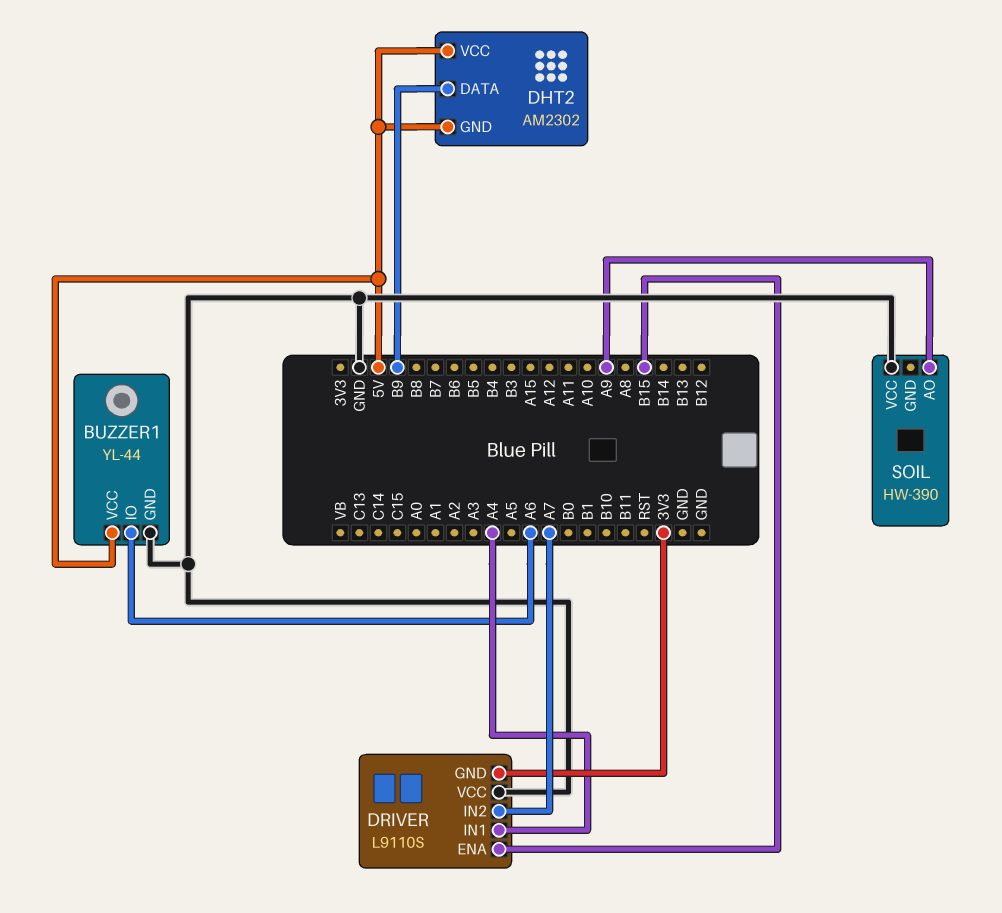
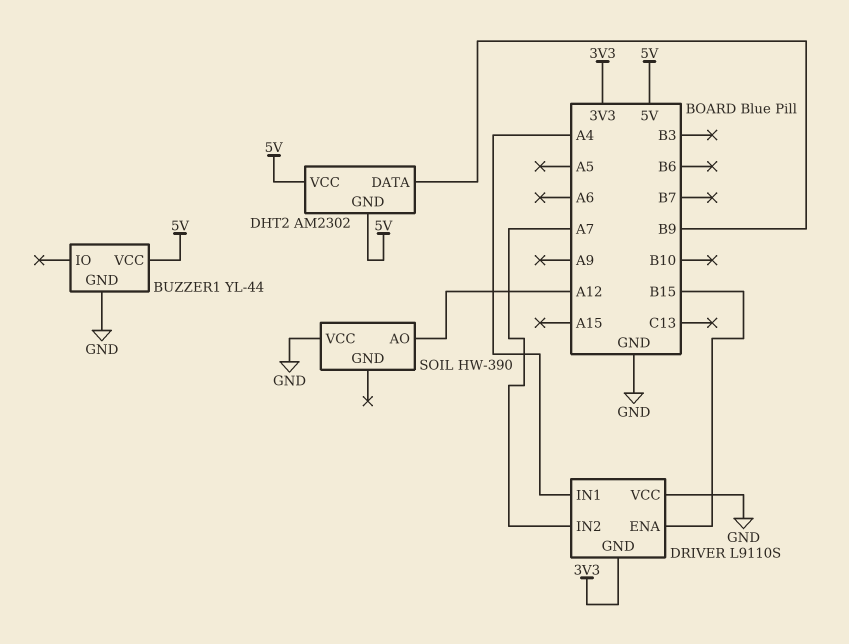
BUZZER1 pin IO: A6 -> none
SOIL pin AO: A9 -> A12

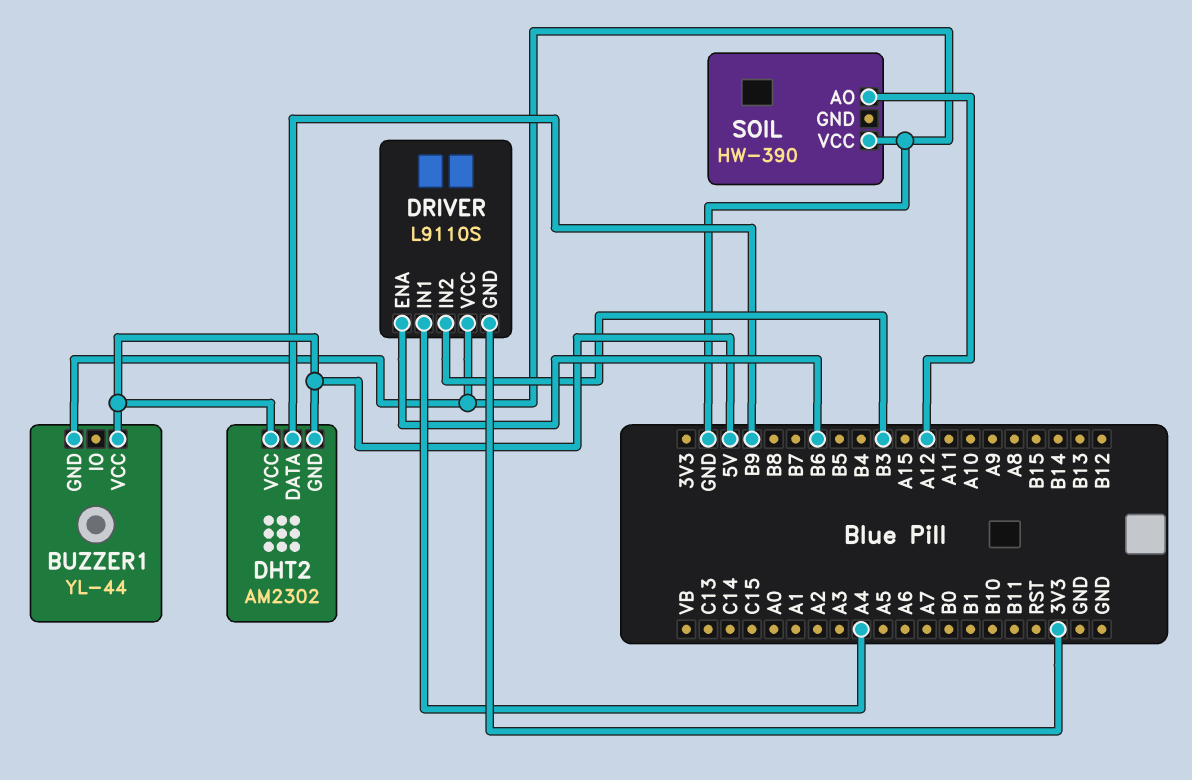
DRIVER pin ENA: B15 -> B6
DRIVER pin IN2: A7 -> B3

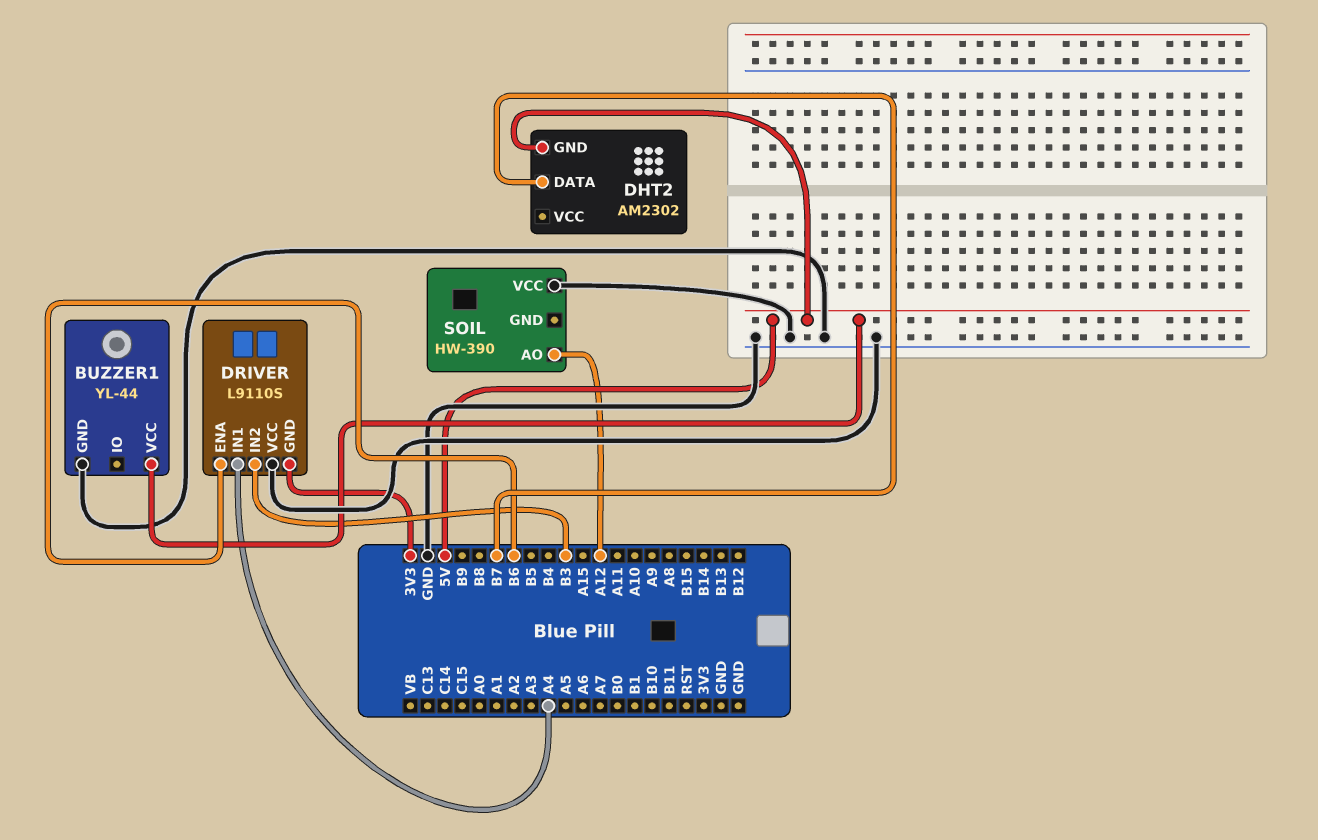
DHT2 pin DATA: B9 -> B7
DHT2 pin VCC: 5V -> none

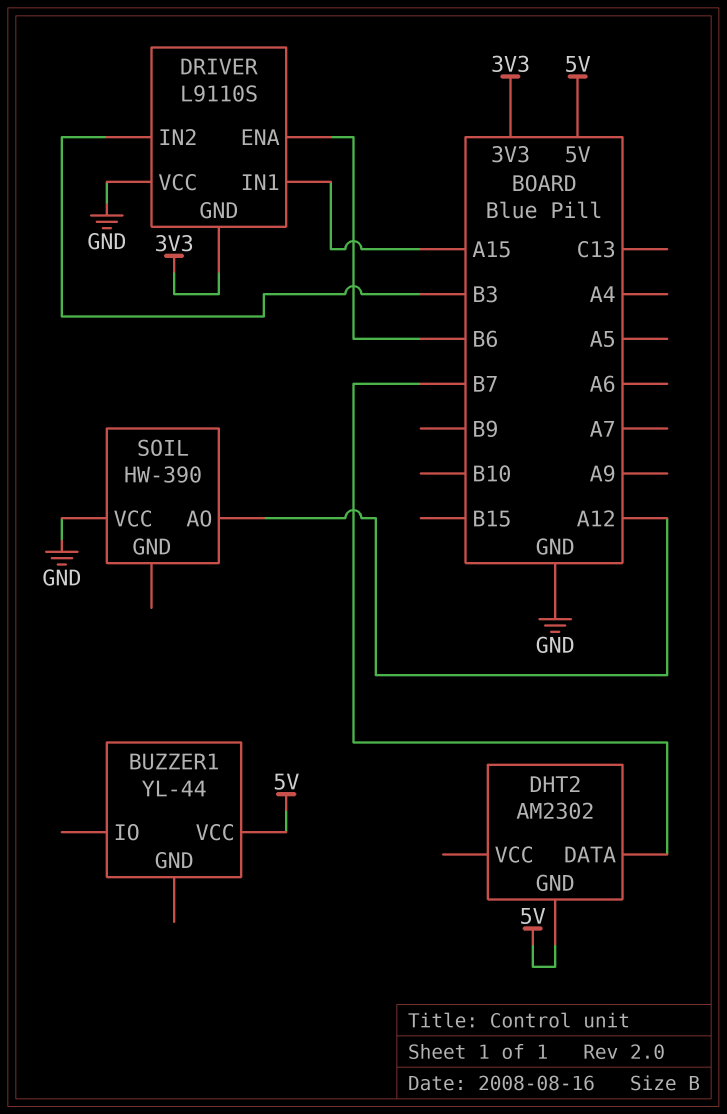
BUZZER1 pin GND: GND -> none
DRIVER pin IN1: A4 -> A15

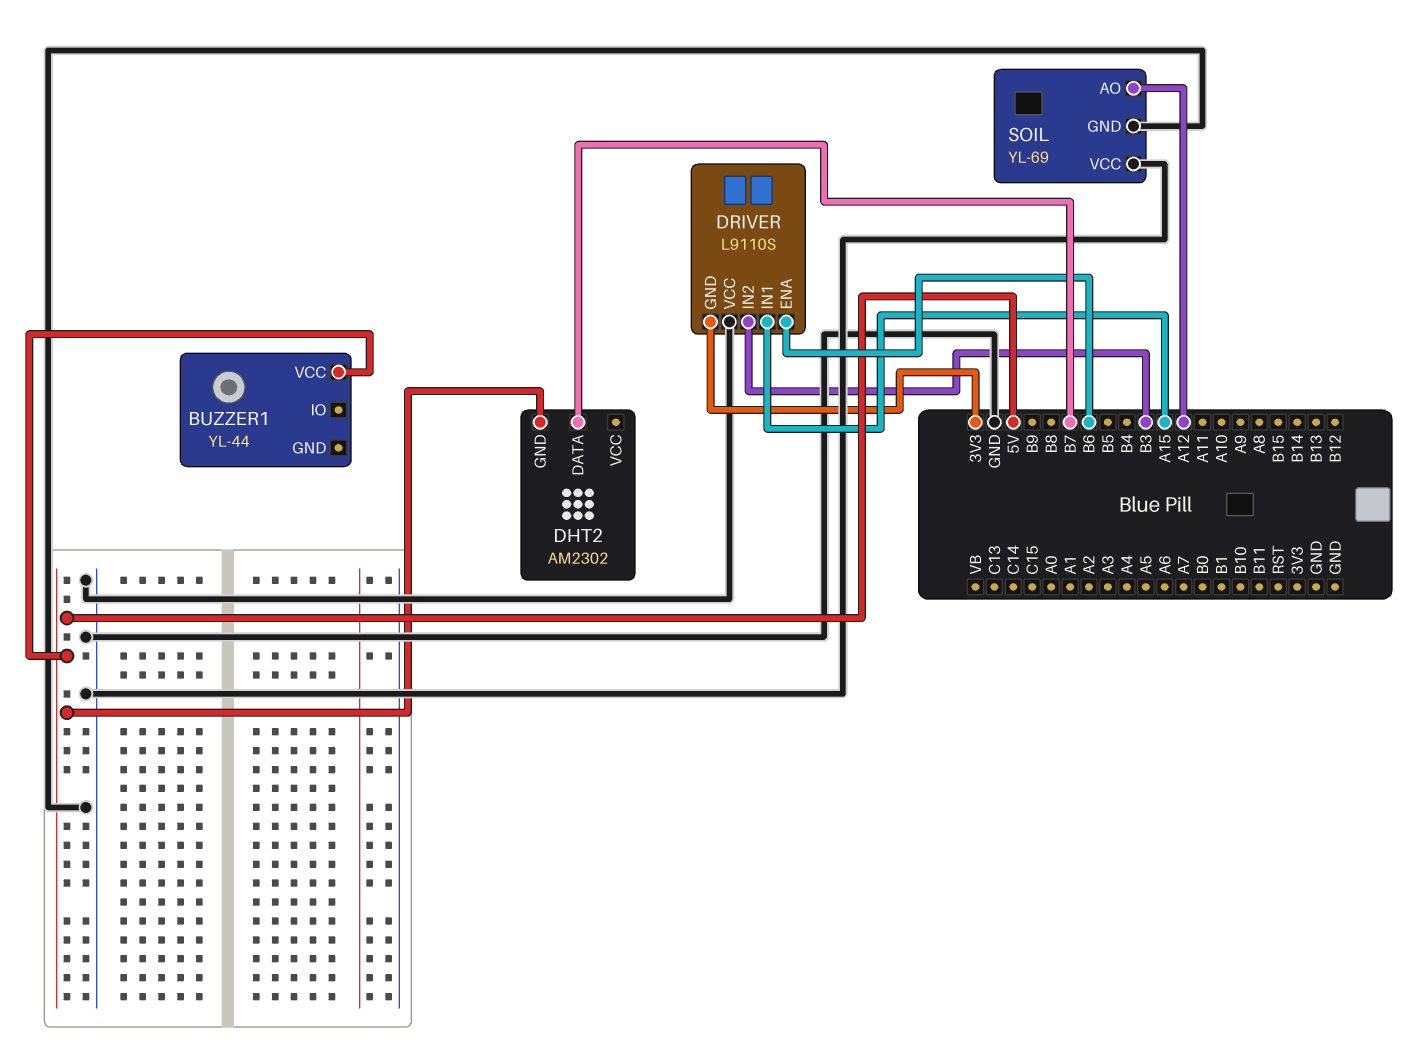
SOIL: HW-390 -> YL-69
SOIL pin GND: none -> GND

